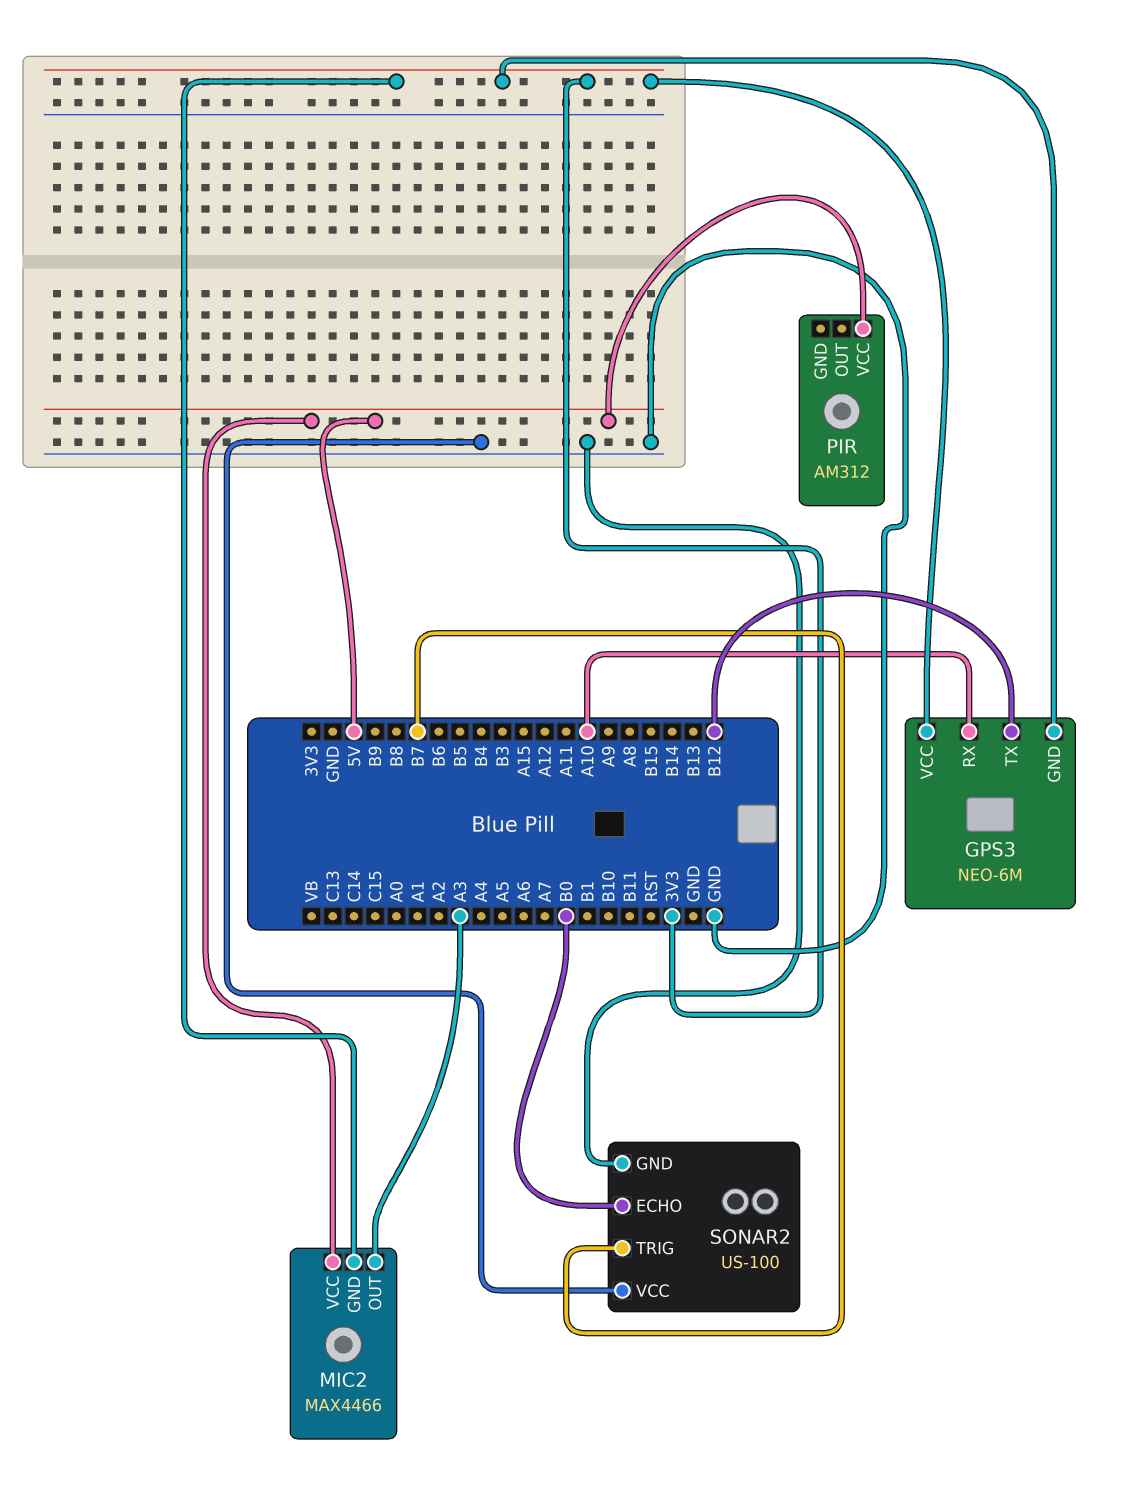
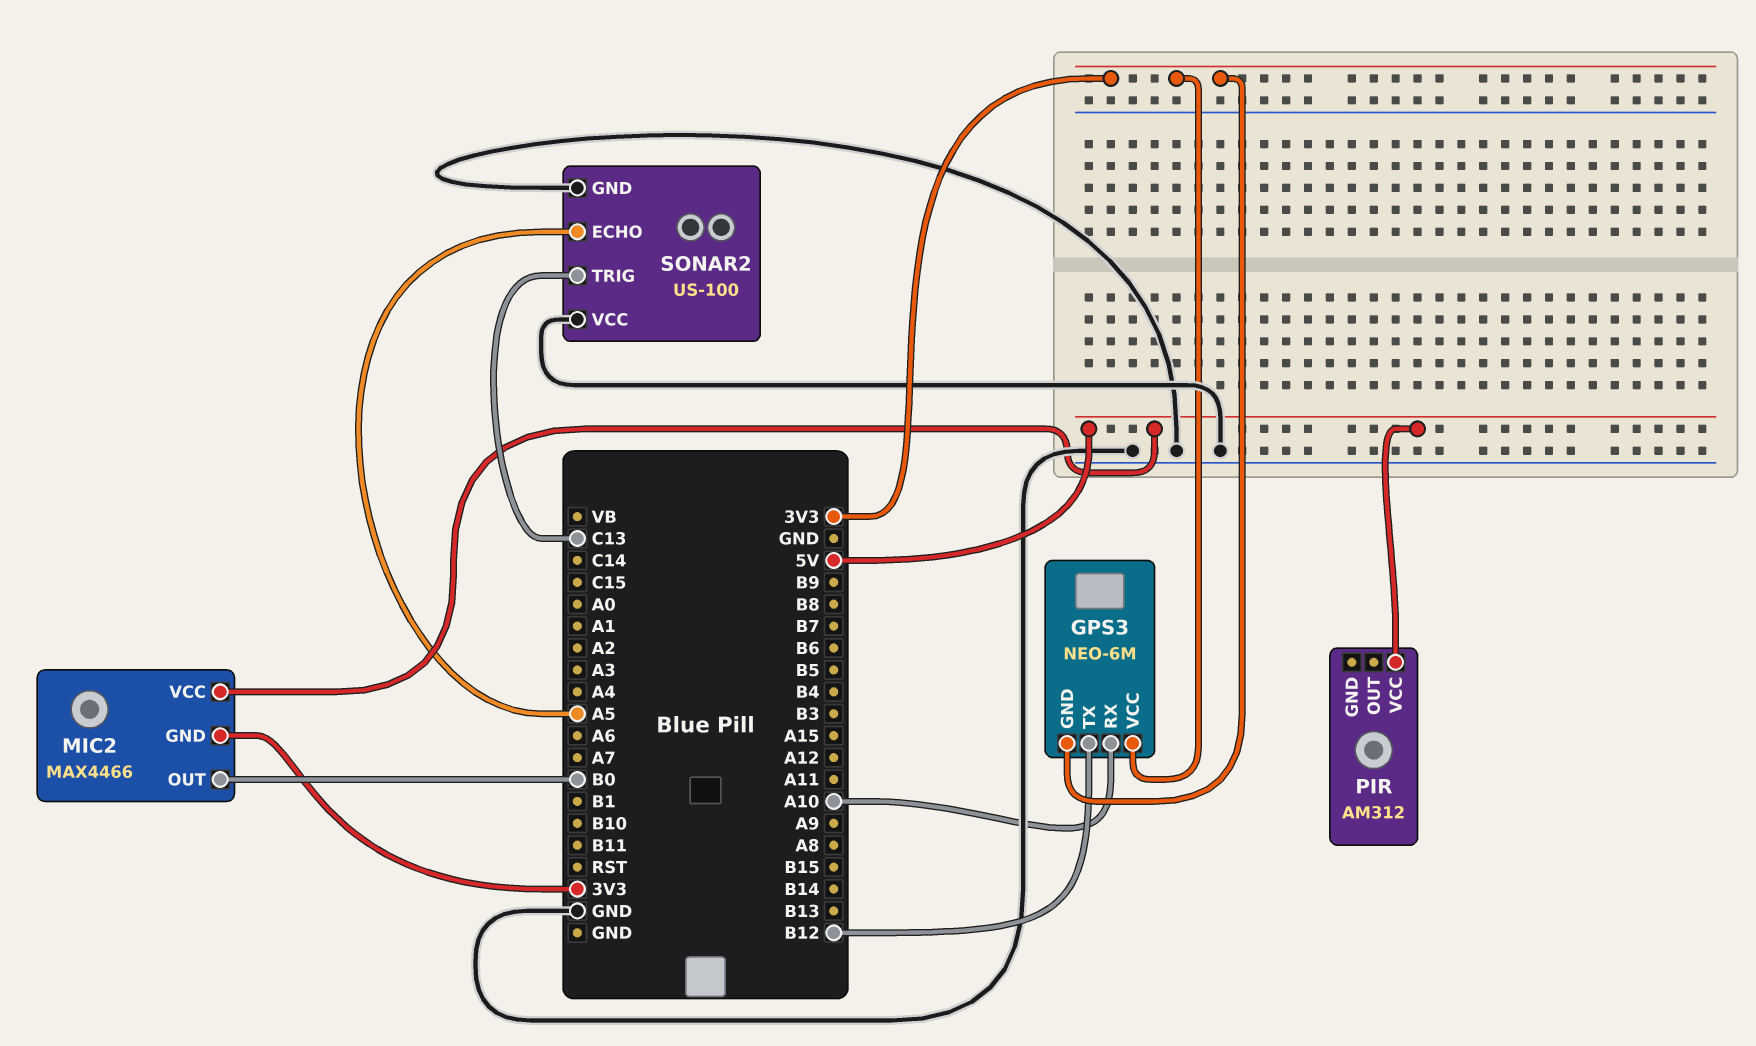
MIC2 pin OUT: A3 -> B0
SONAR2 pin ECHO: B0 -> A5
SONAR2 pin TRIG: B7 -> C13

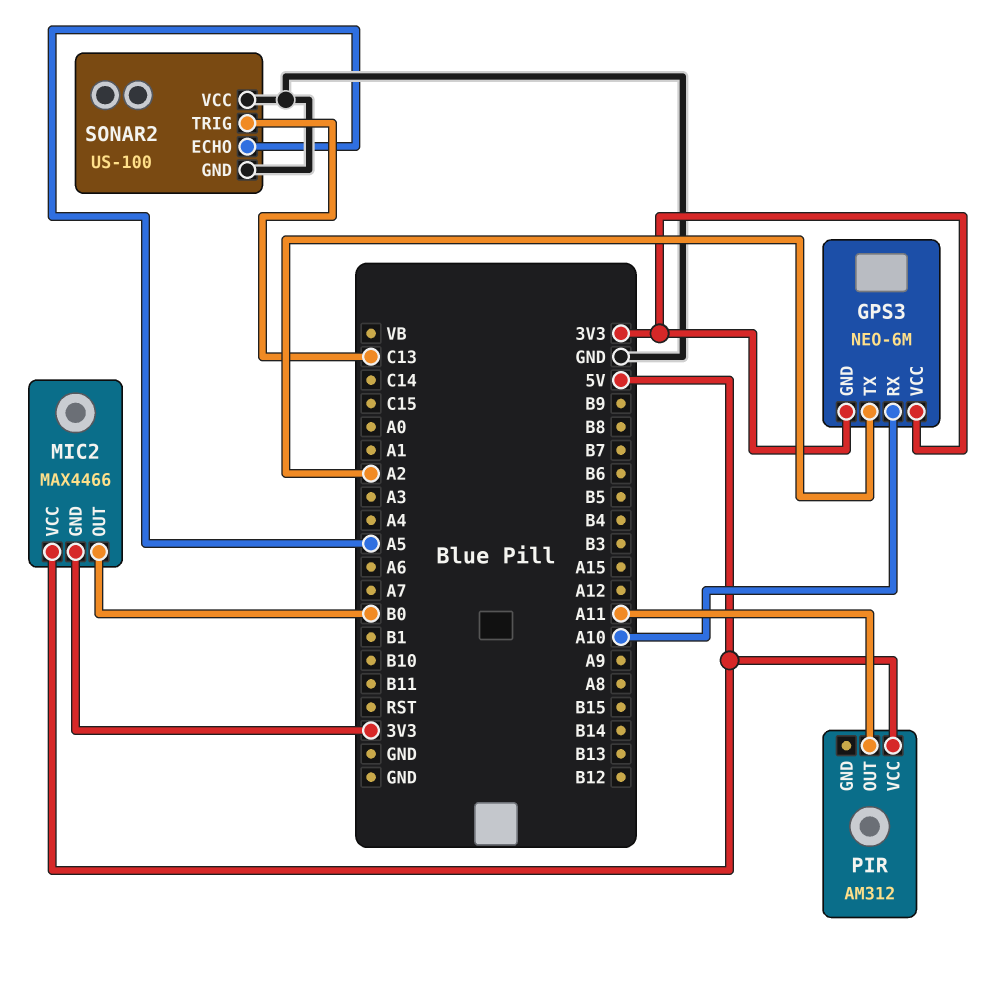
GPS3 pin TX: B12 -> A2
PIR pin OUT: none -> A11

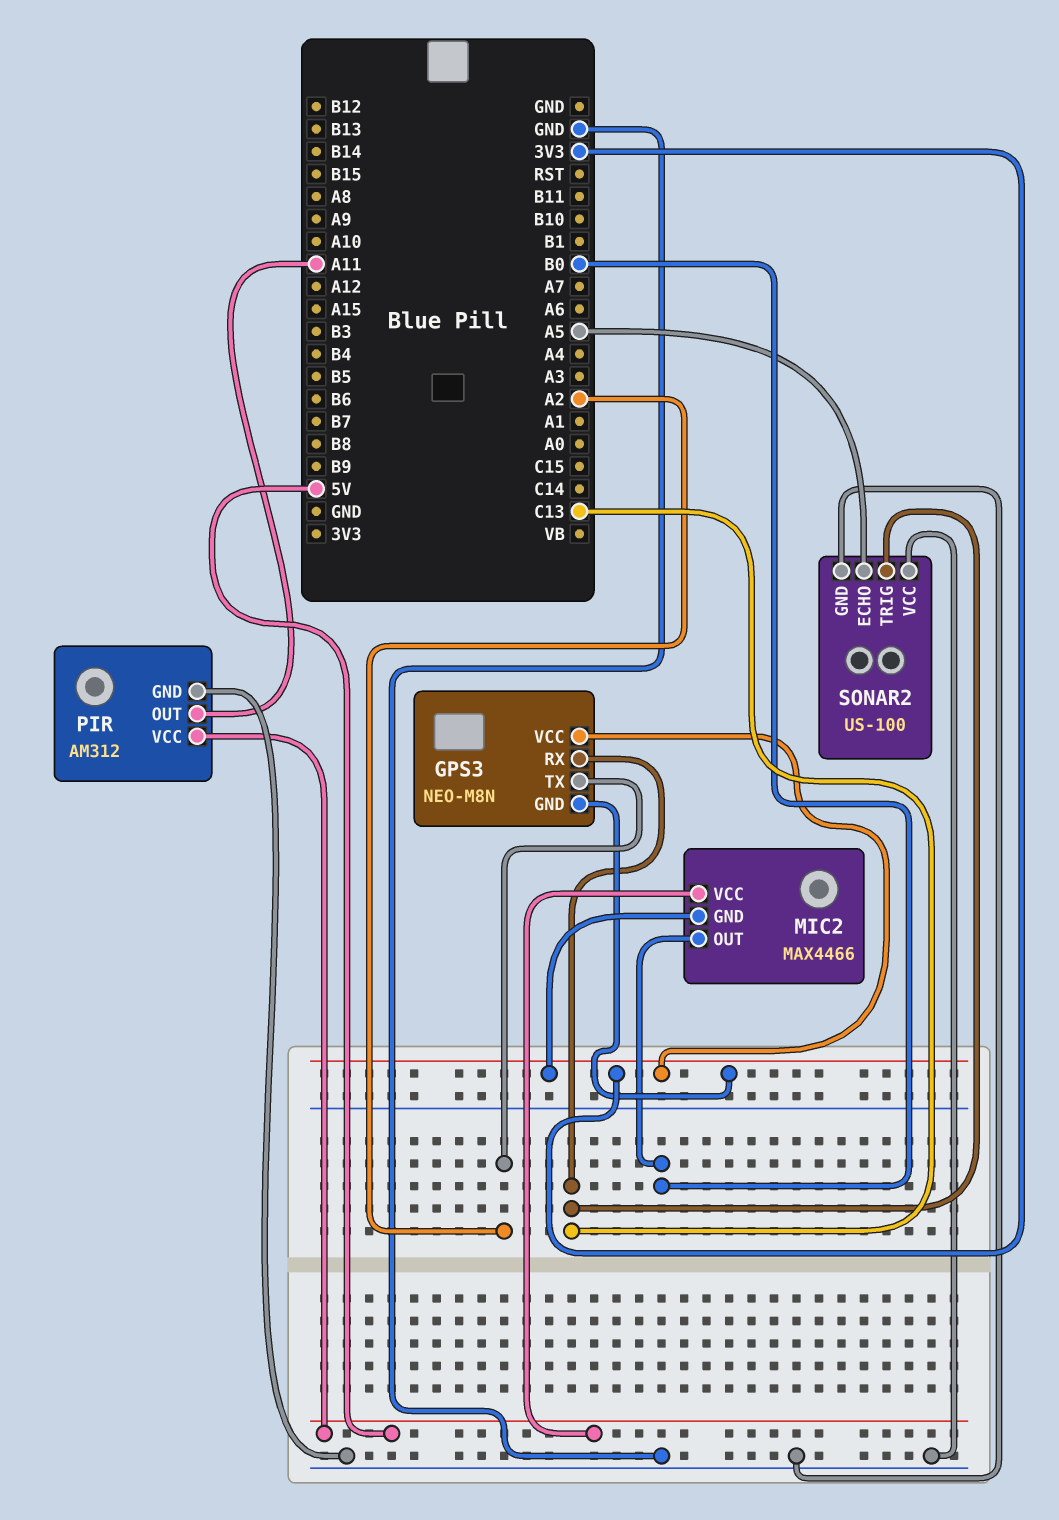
GPS3: NEO-6M -> NEO-M8N
GPS3 pin RX: A10 -> C13
PIR pin GND: none -> GND

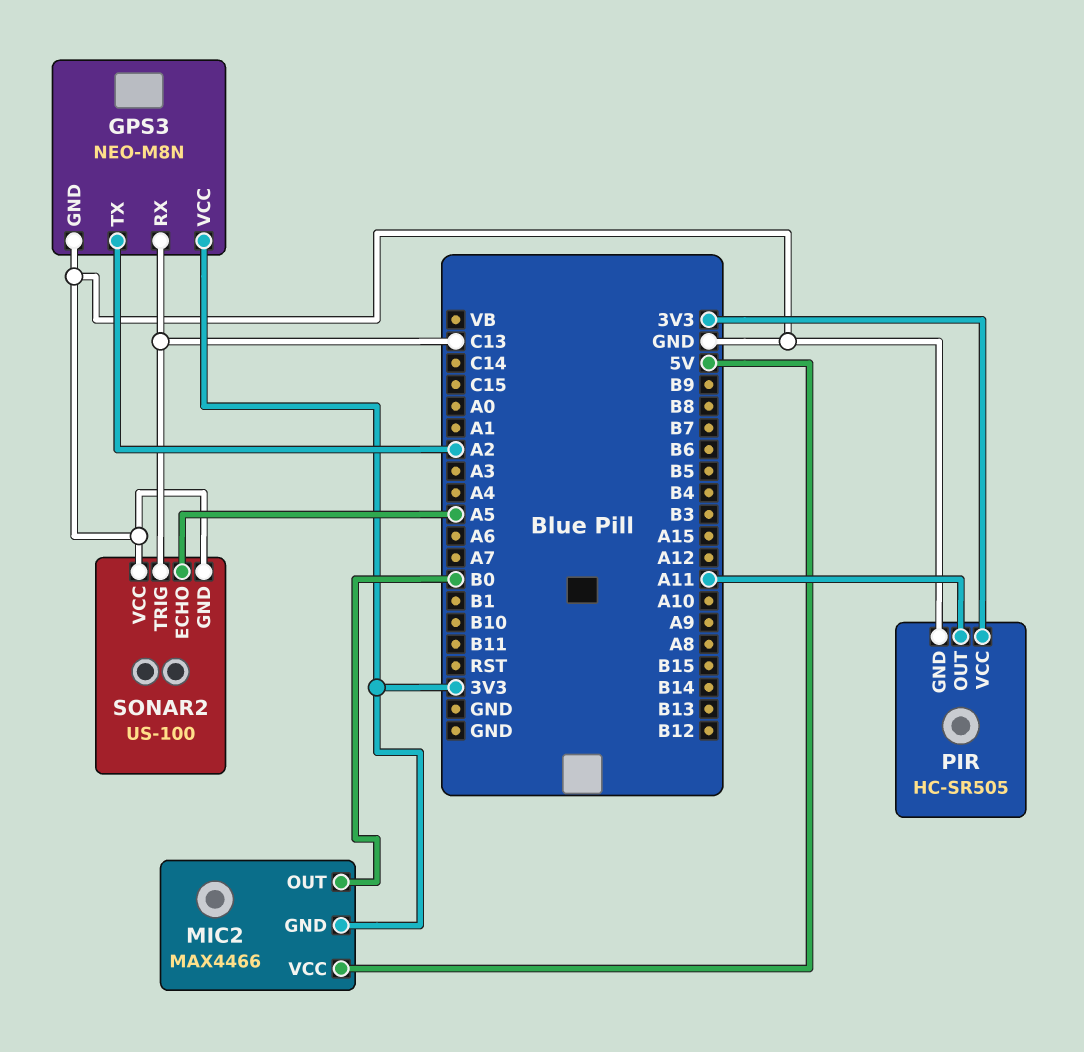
GPS3 pin GND: 3V3 -> GND
PIR: AM312 -> HC-SR505
PIR pin VCC: 5V -> 3V3

